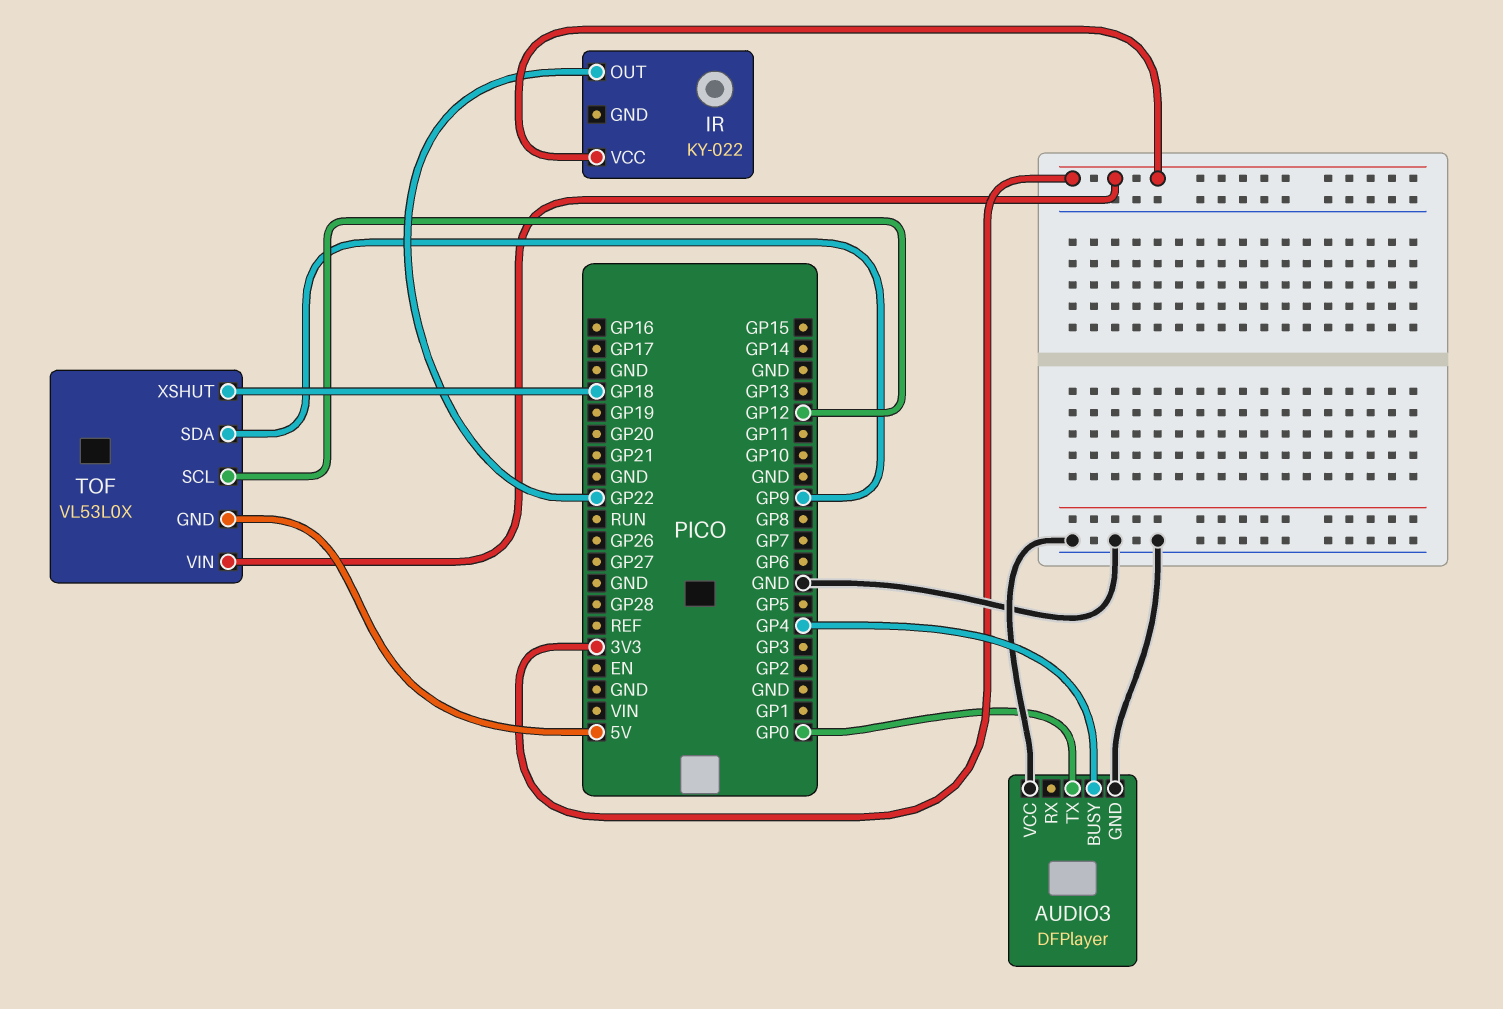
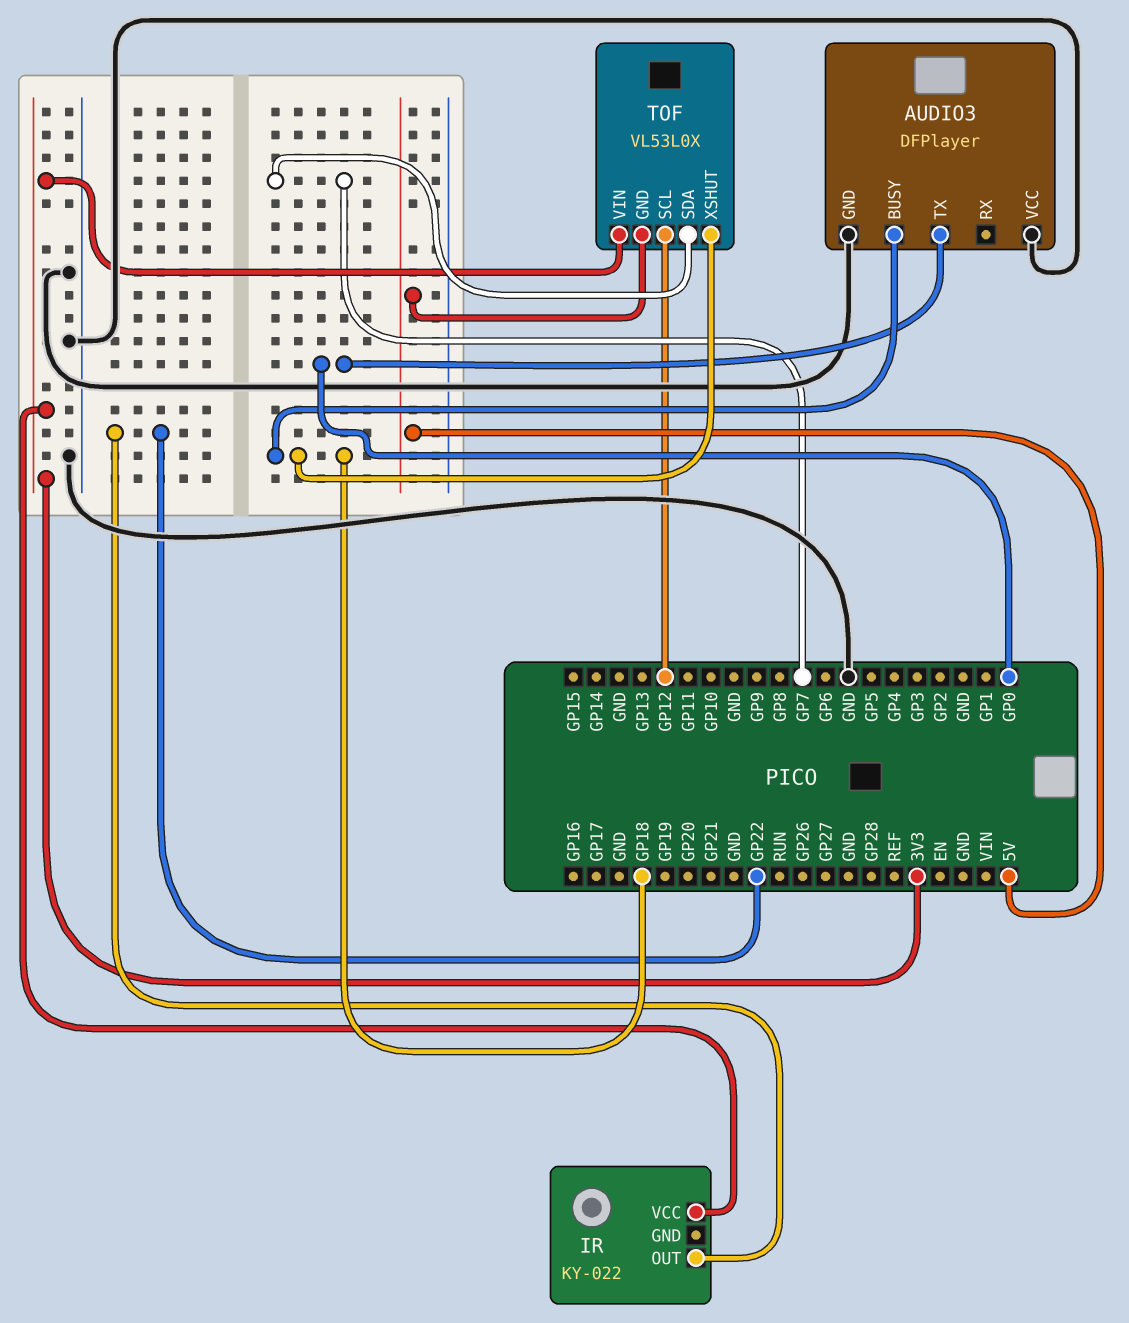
AUDIO3 pin BUSY: GP4 -> GP18
TOF pin SDA: GP9 -> GP7

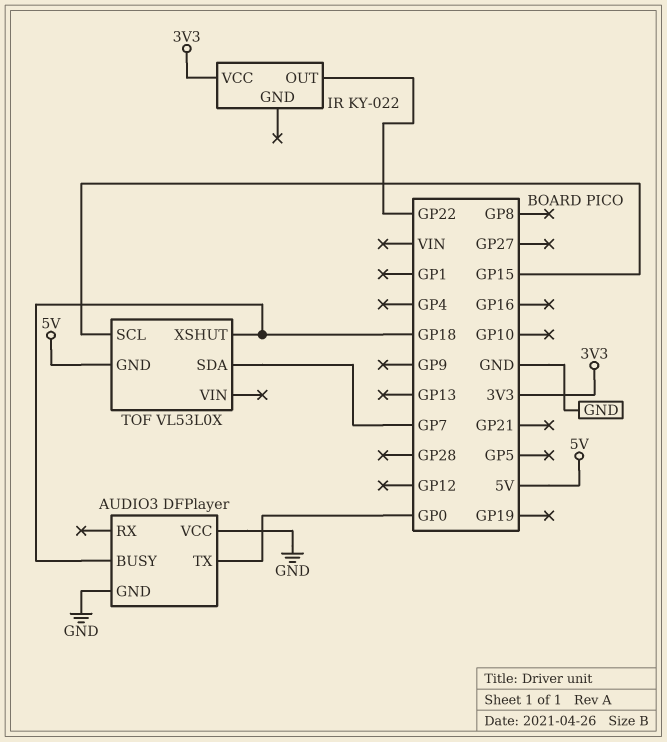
TOF pin SCL: GP12 -> GP15
TOF pin VIN: 3V3 -> none

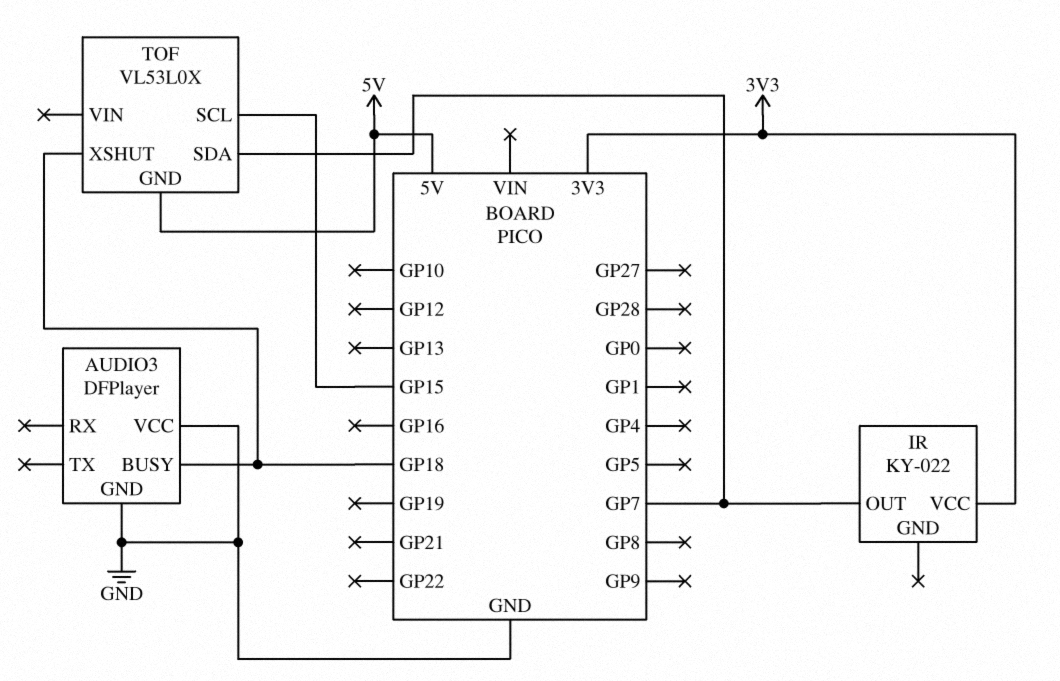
AUDIO3 pin TX: GP0 -> none
IR pin OUT: GP22 -> GP7

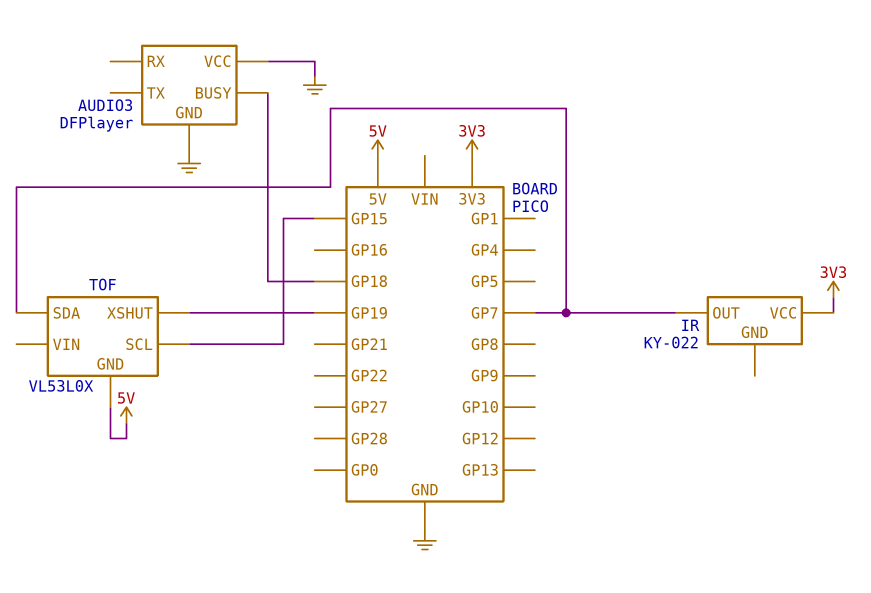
TOF pin XSHUT: GP18 -> GP19

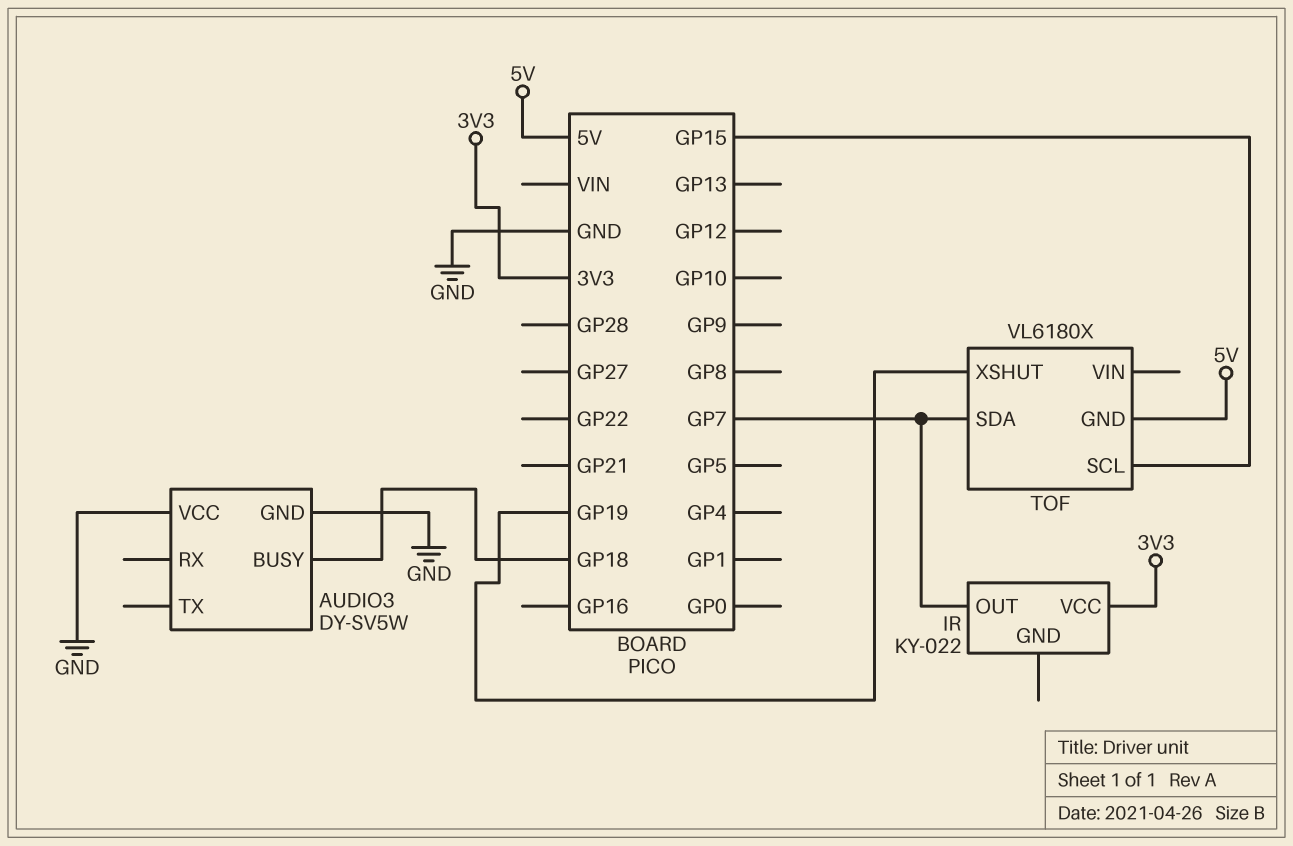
AUDIO3: DFPlayer -> DY-SV5W
TOF: VL53L0X -> VL6180X

